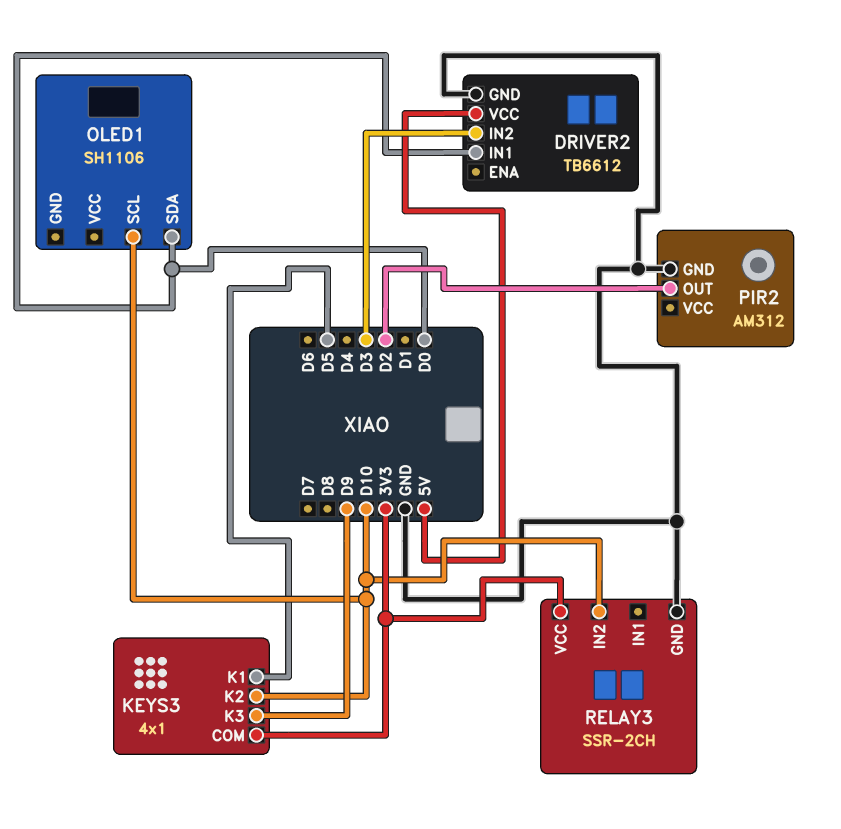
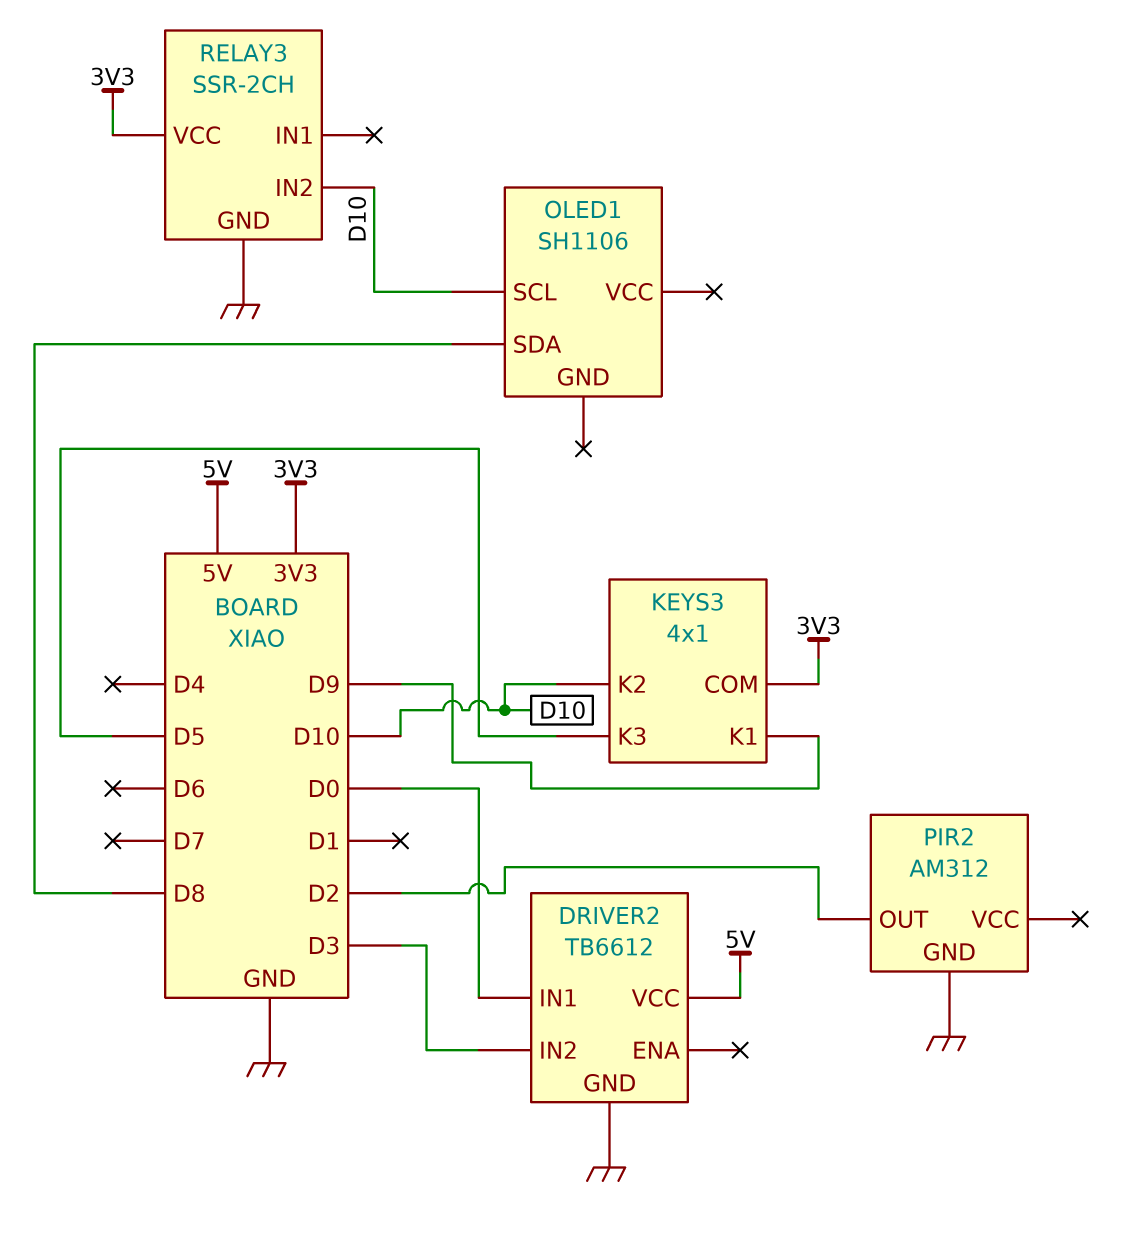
KEYS3 pin K1: D5 -> D9
KEYS3 pin K3: D9 -> D5
OLED1 pin SDA: D0 -> D8

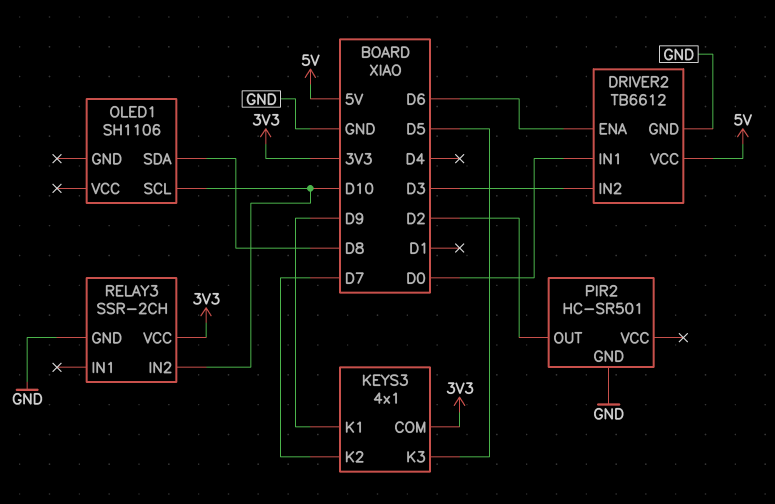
DRIVER2 pin ENA: none -> D6
KEYS3 pin K2: D10 -> D7
PIR2: AM312 -> HC-SR501

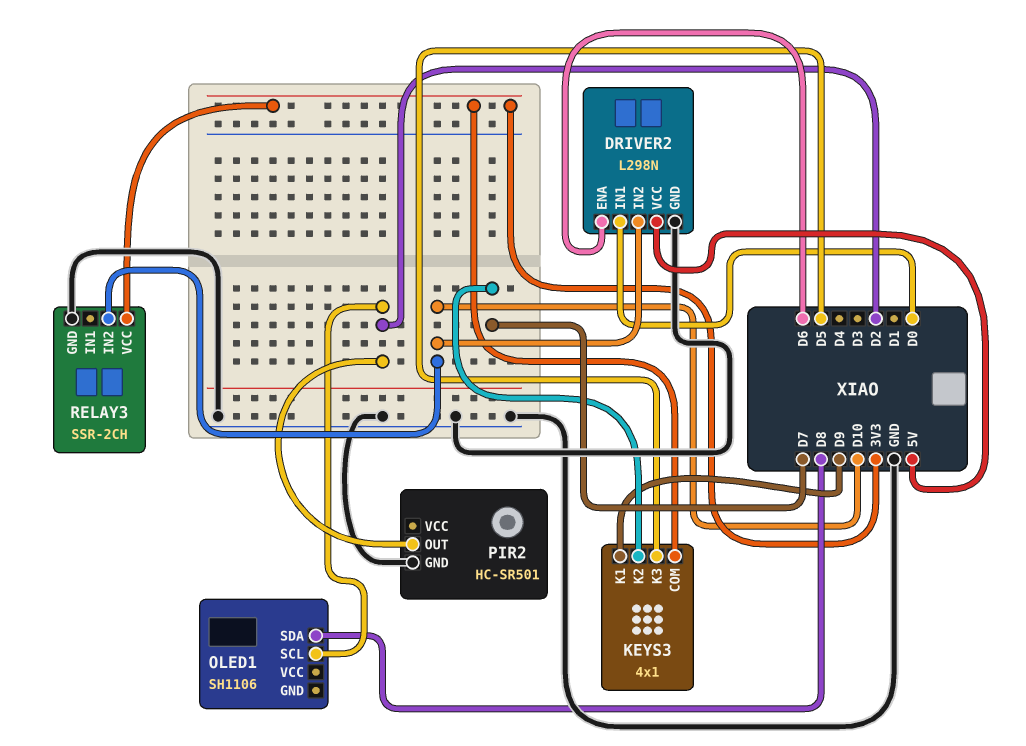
DRIVER2: TB6612 -> L298N
DRIVER2 pin IN2: D3 -> D10
OLED1 pin SCL: D10 -> D2

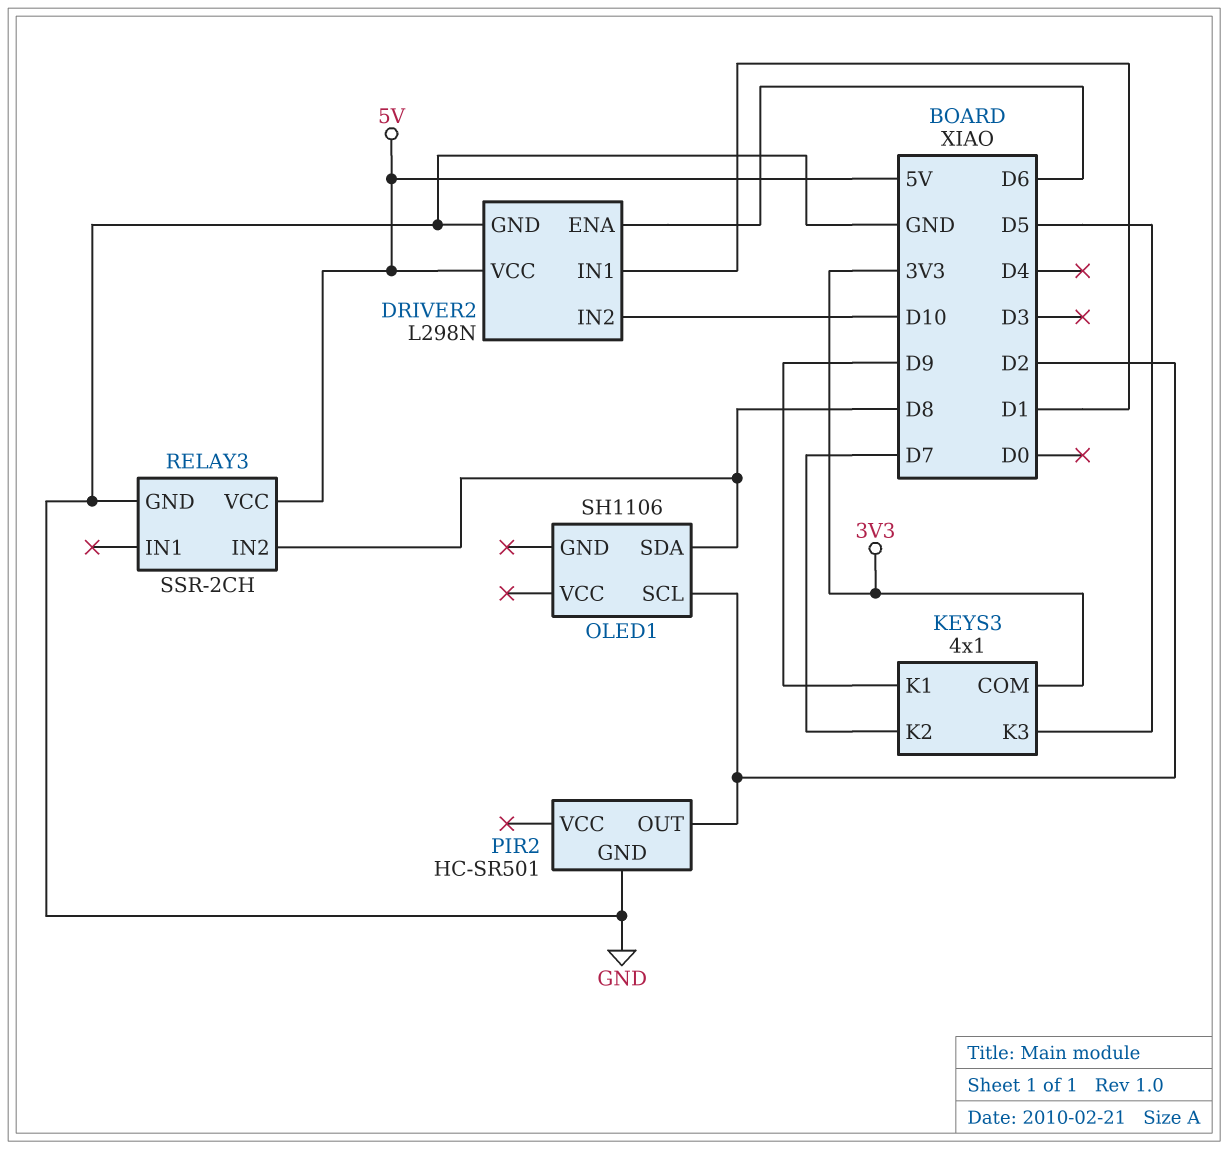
DRIVER2 pin IN1: D0 -> D1
RELAY3 pin IN2: D10 -> D8
RELAY3 pin VCC: 3V3 -> 5V

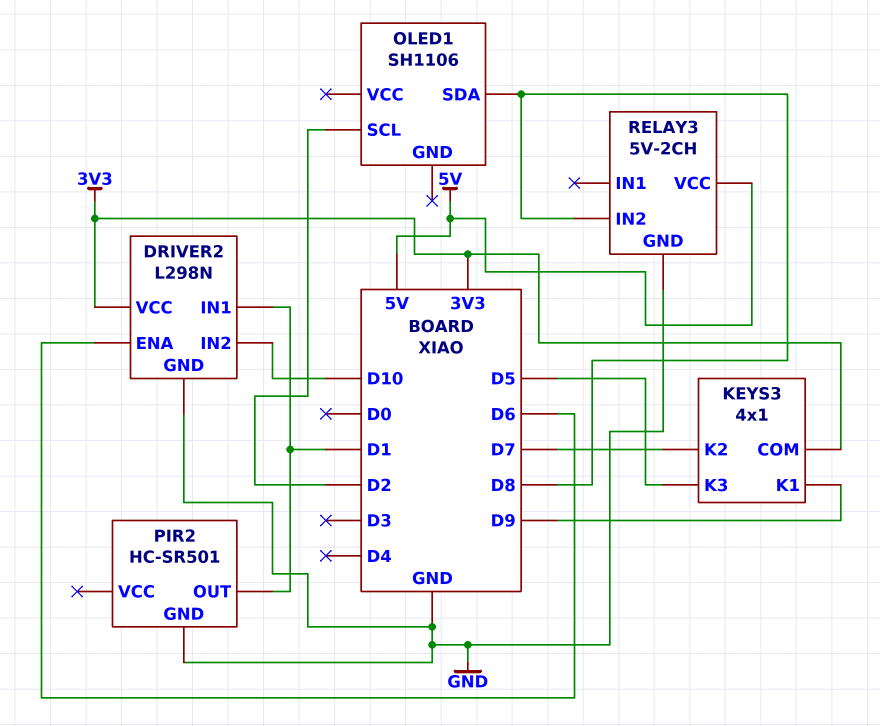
DRIVER2 pin VCC: 5V -> 3V3
PIR2 pin OUT: D2 -> D1
RELAY3: SSR-2CH -> 5V-2CH

